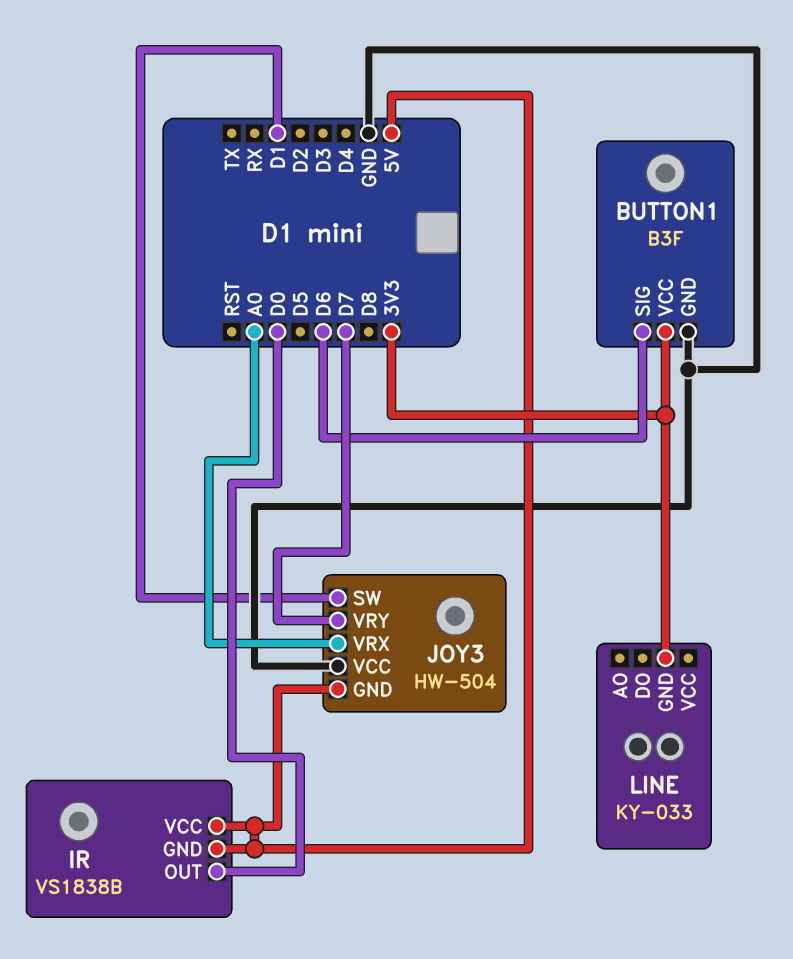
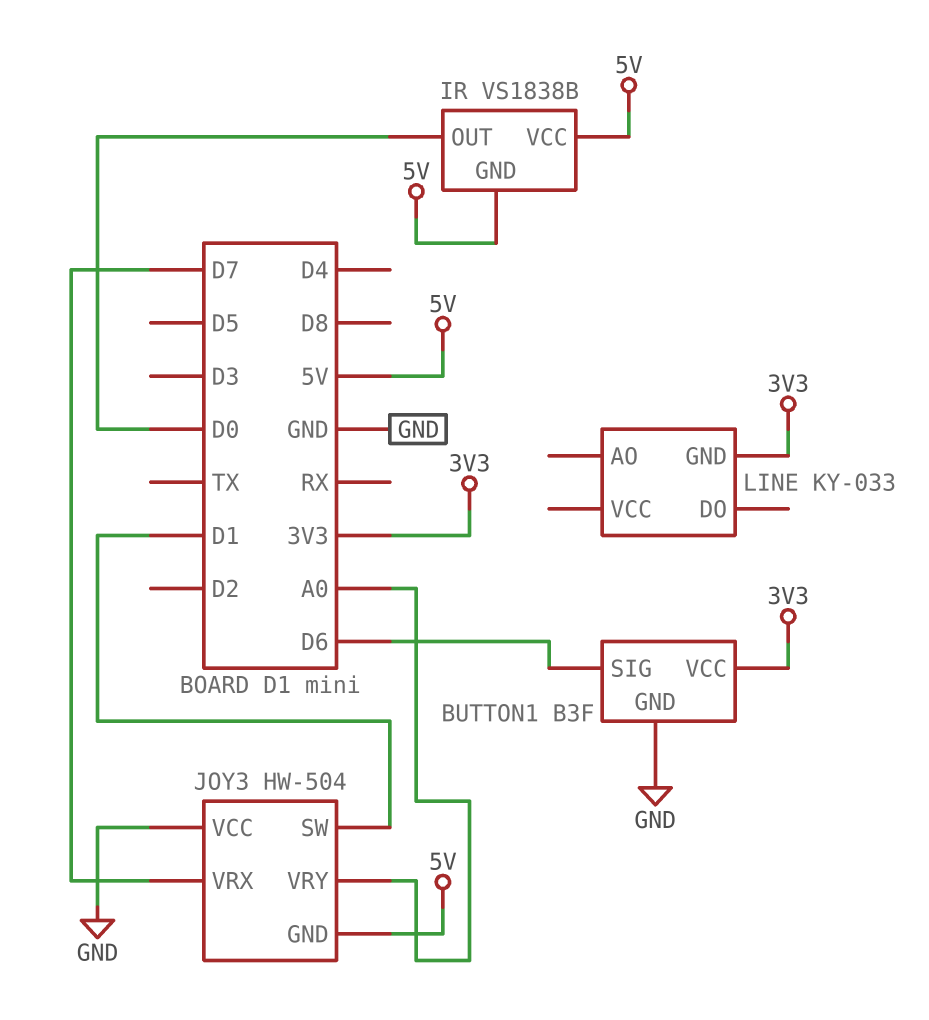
JOY3 pin VRX: A0 -> D7
JOY3 pin VRY: D7 -> A0

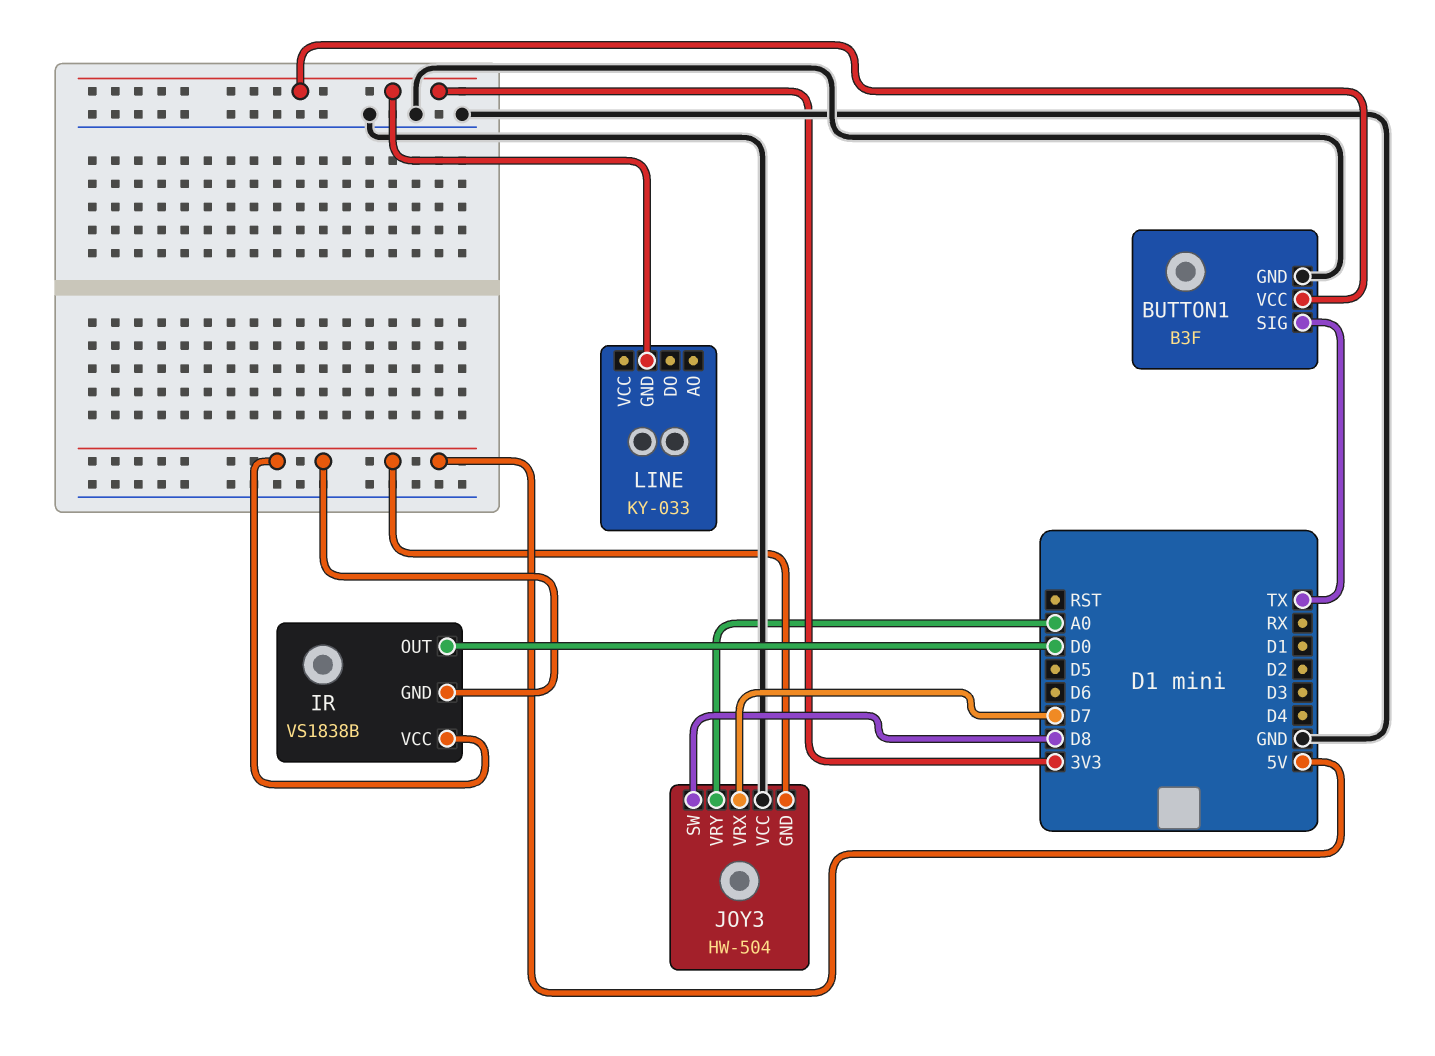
BUTTON1 pin SIG: D6 -> TX
JOY3 pin SW: D1 -> D8

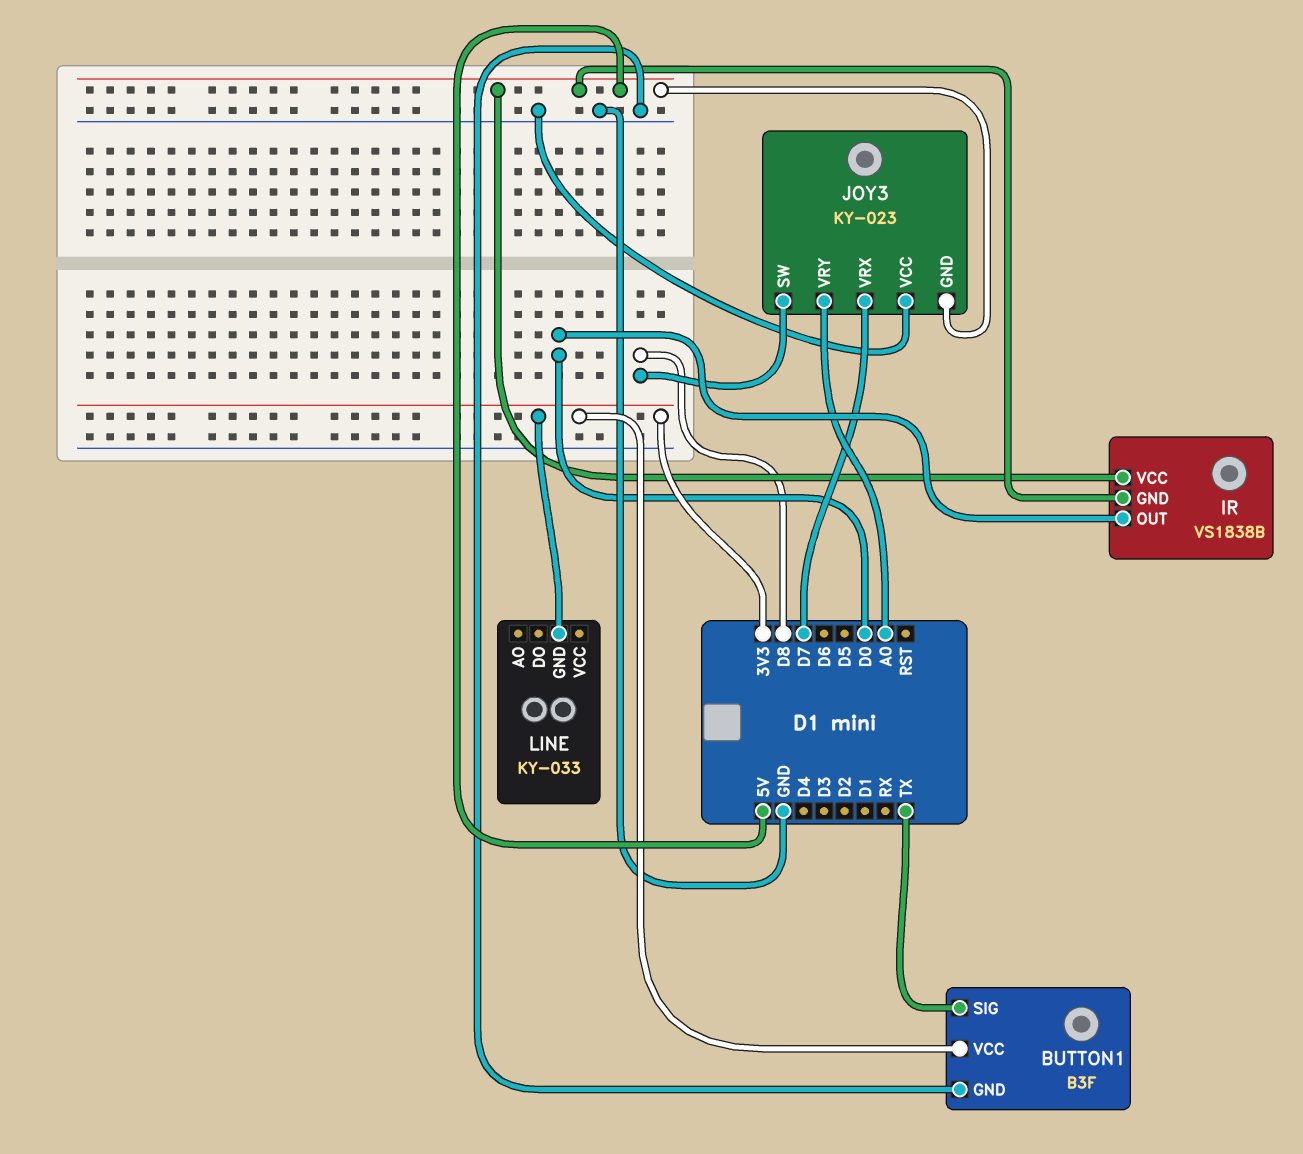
JOY3: HW-504 -> KY-023

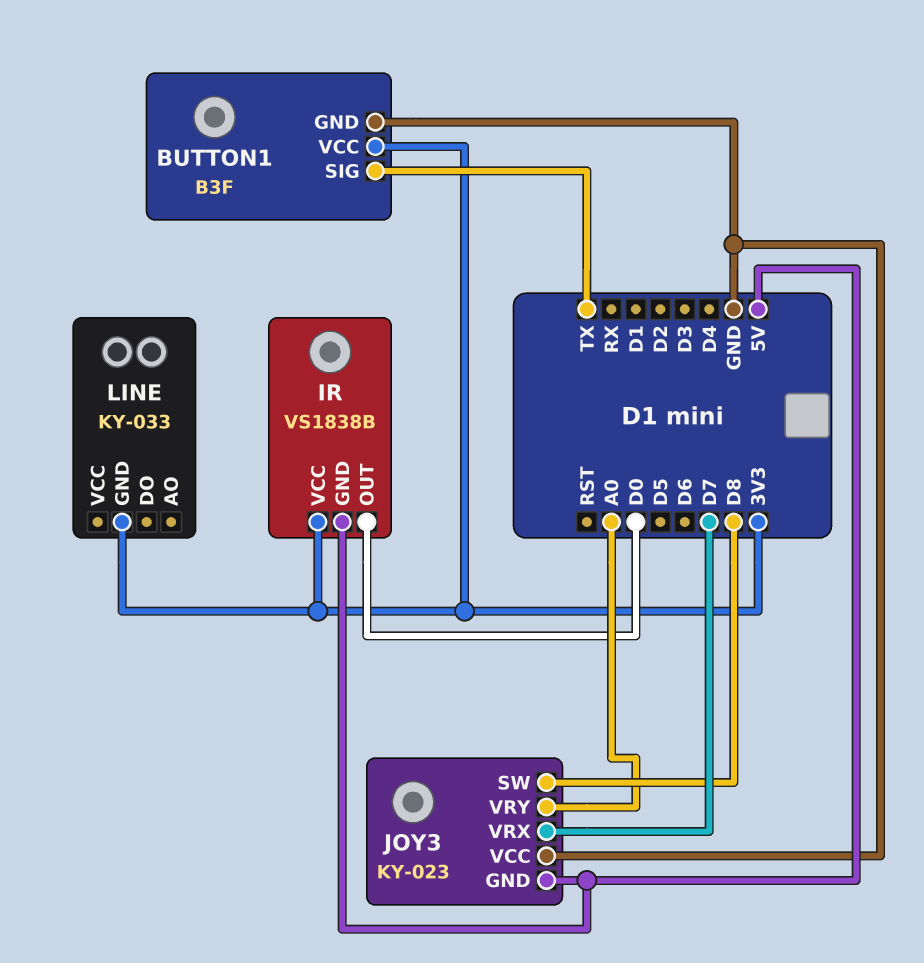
IR pin VCC: 5V -> 3V3

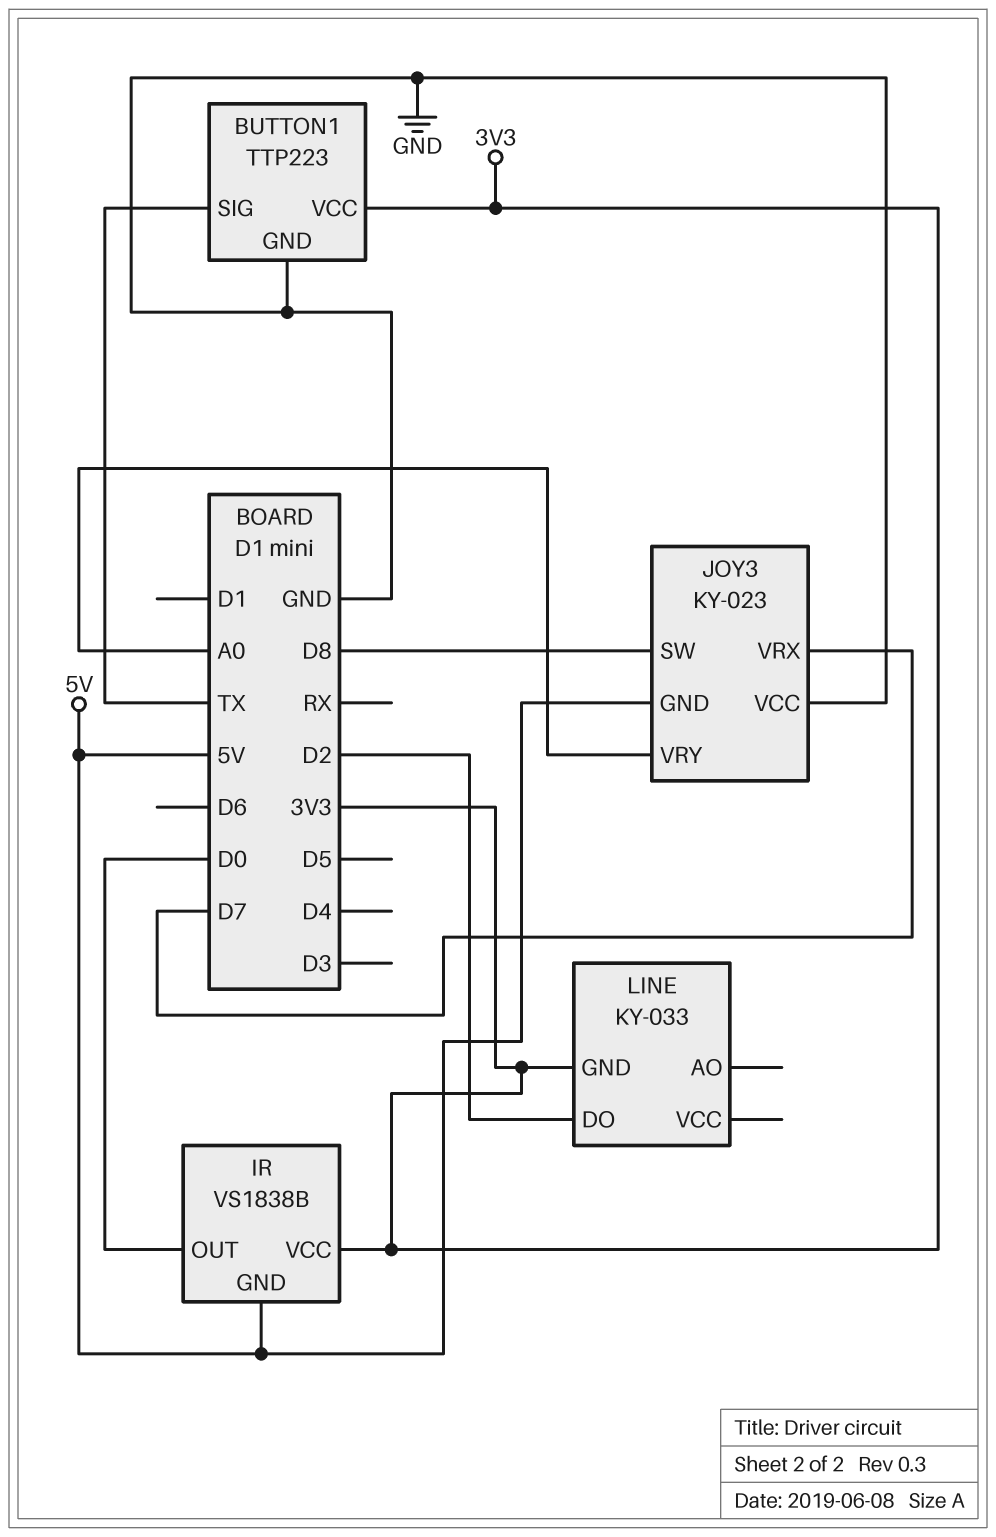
BUTTON1: B3F -> TTP223
LINE pin DO: none -> D2

